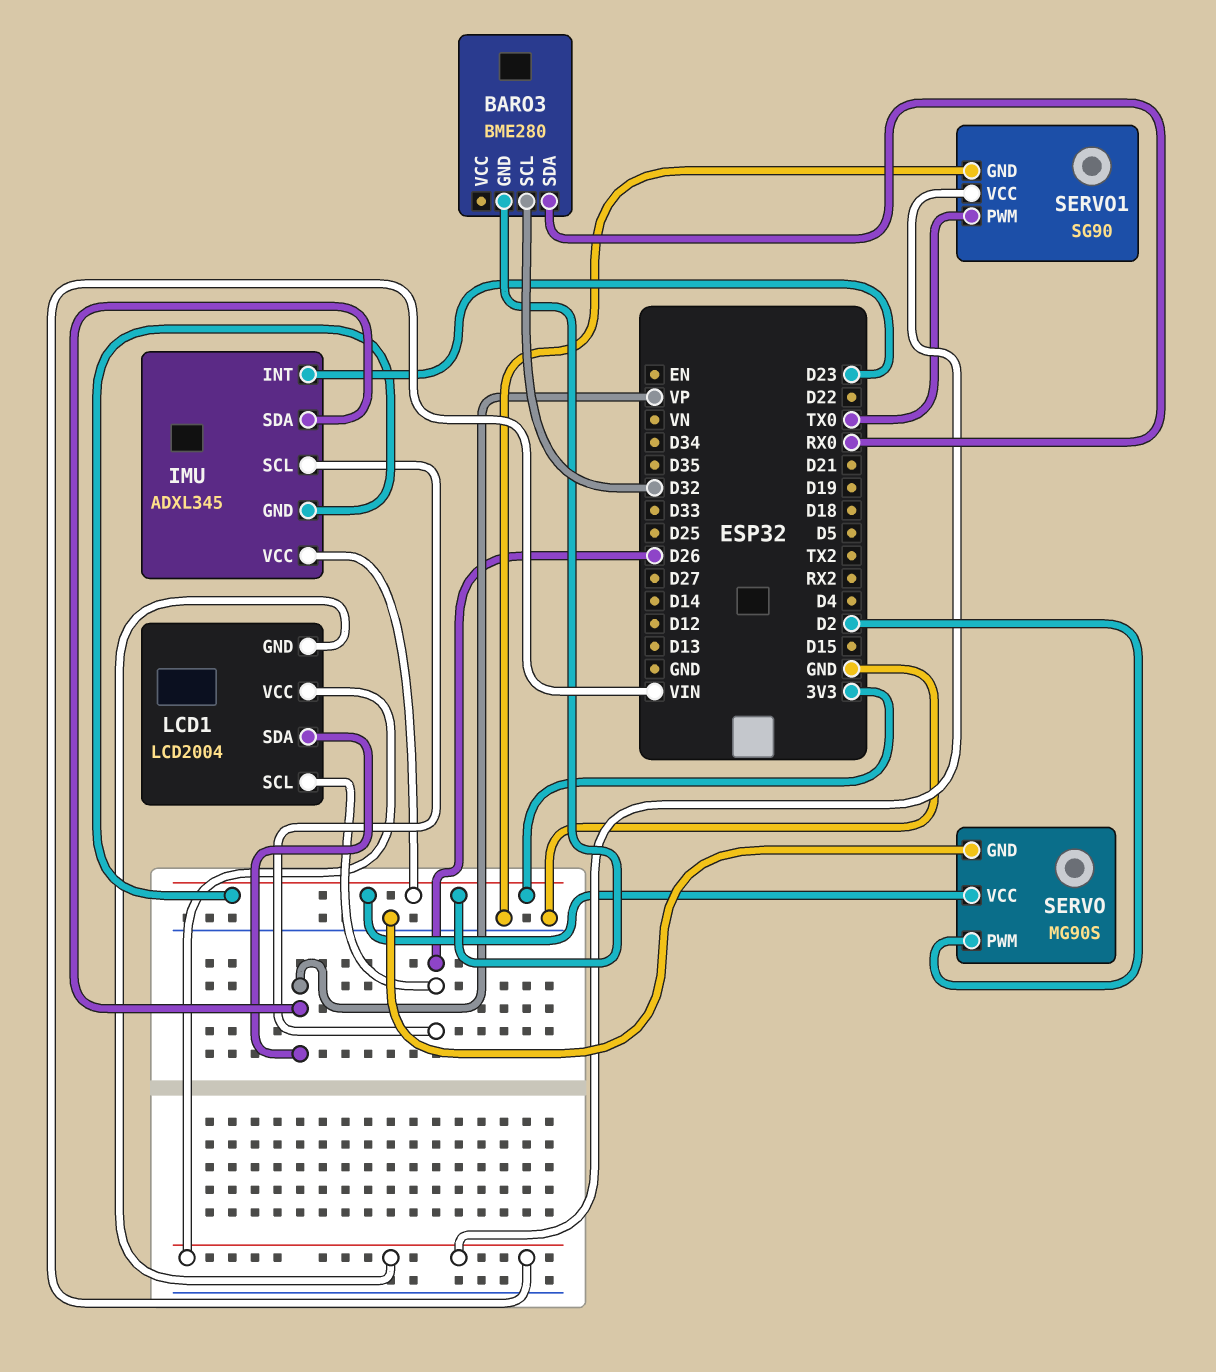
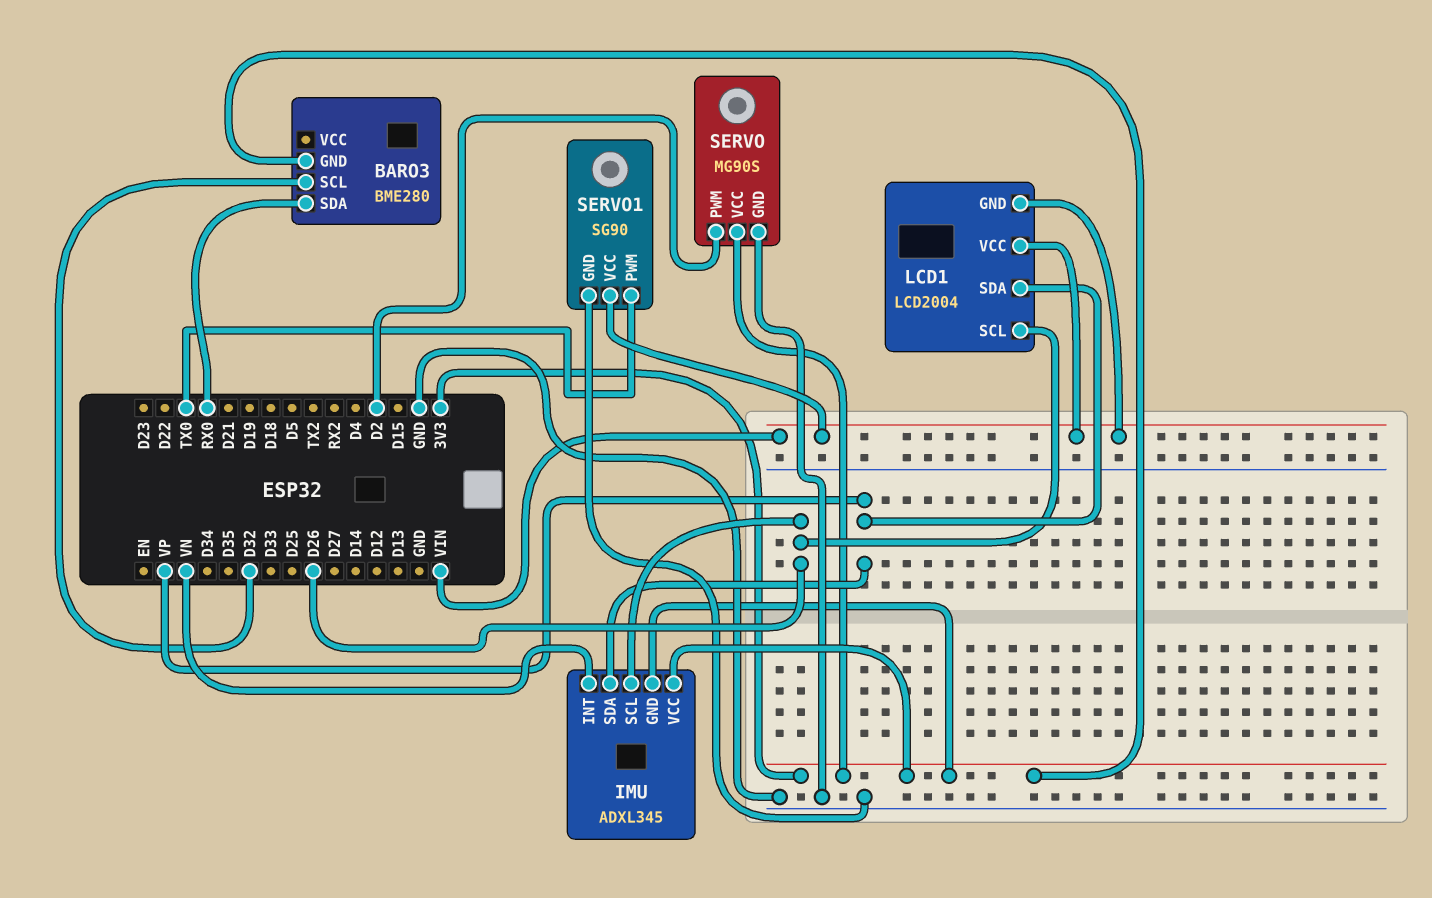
IMU pin INT: D23 -> VN

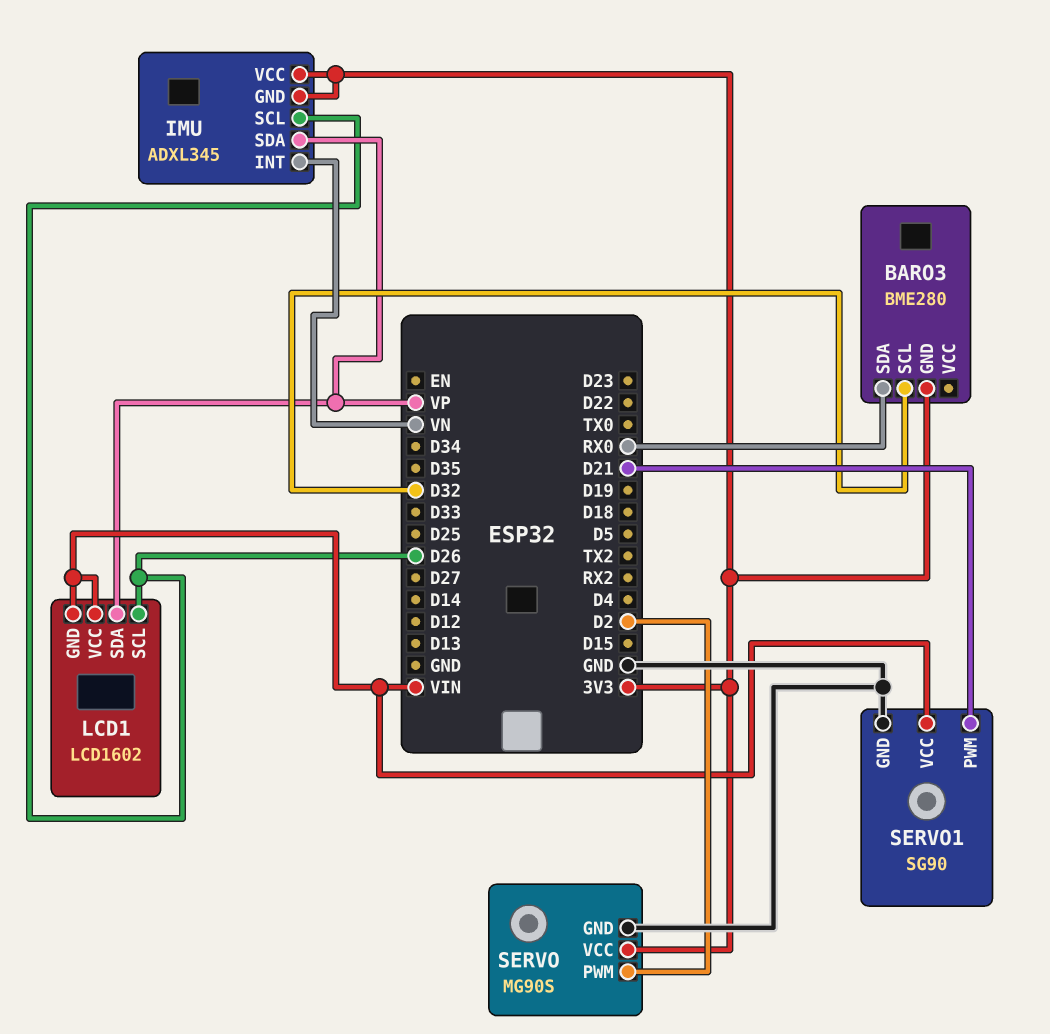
LCD1: LCD2004 -> LCD1602
SERVO1 pin PWM: TX0 -> D21

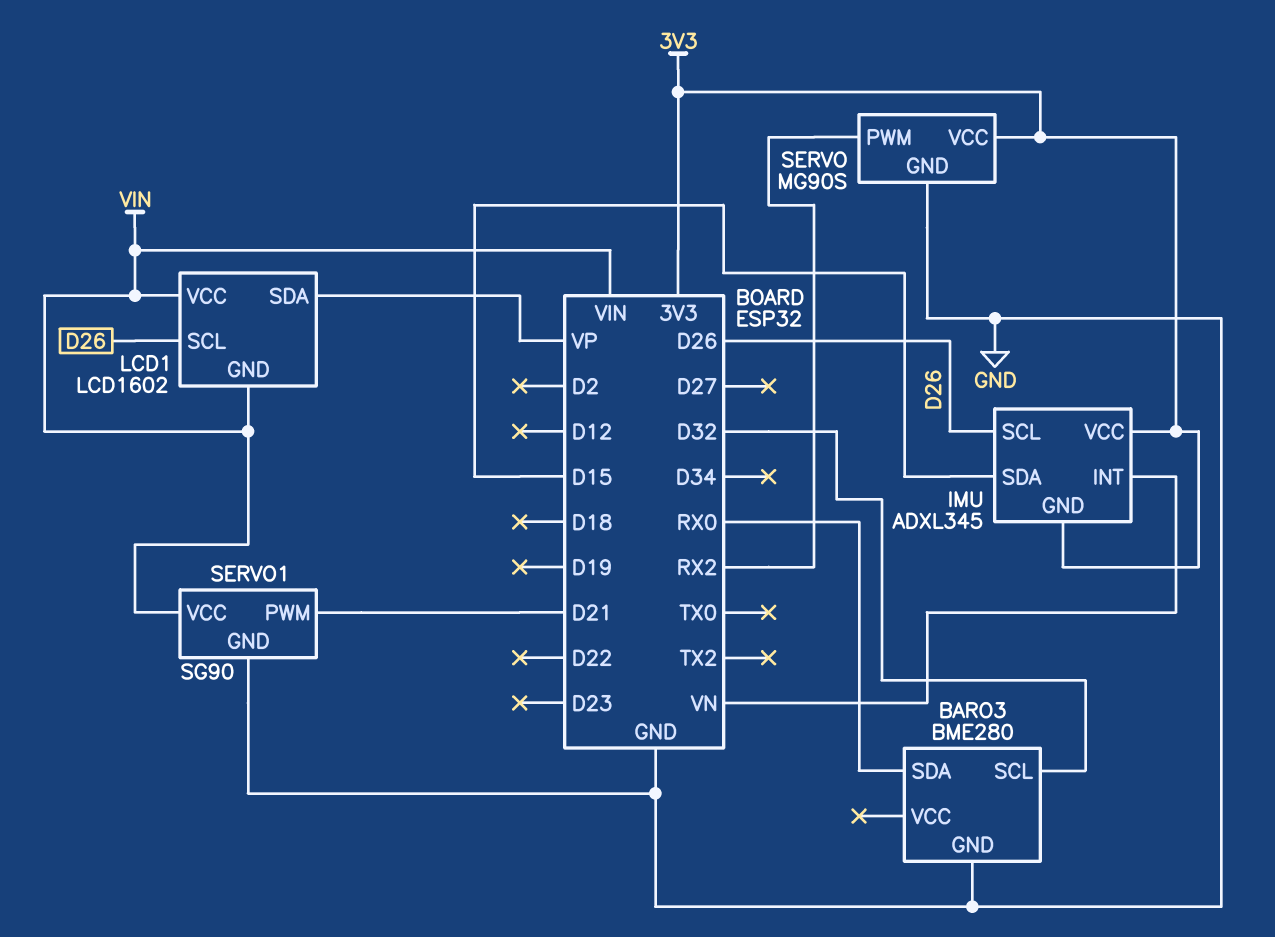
BARO3 pin GND: 3V3 -> GND
IMU pin SDA: VP -> D15
SERVO pin PWM: D2 -> RX2

